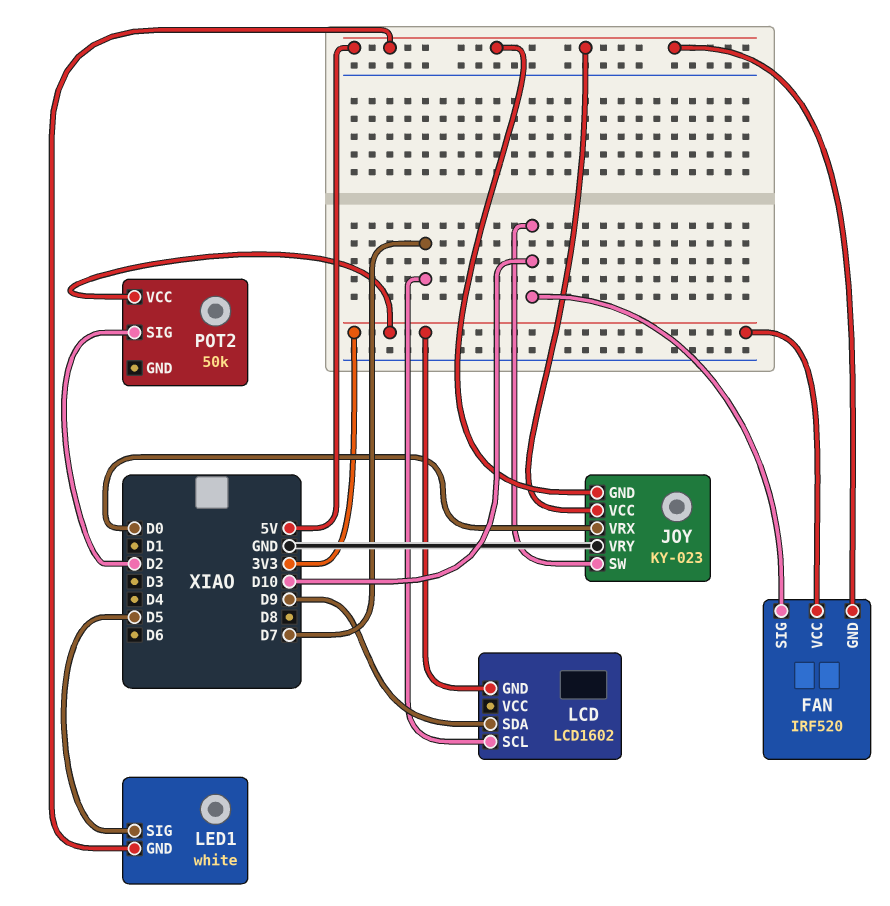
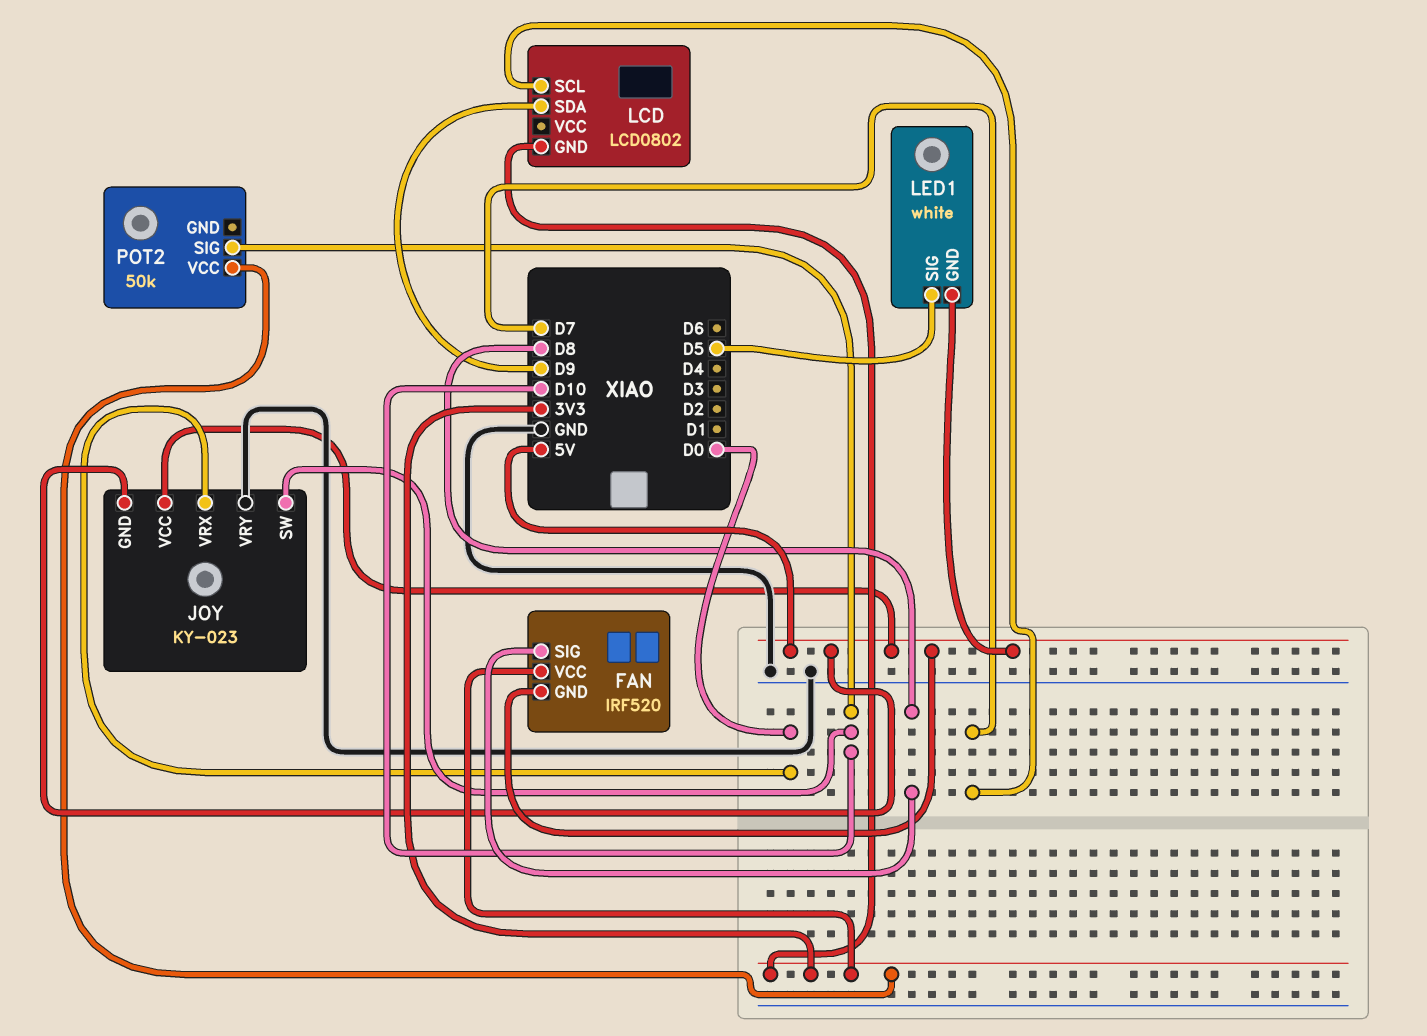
FAN pin SIG: D10 -> D8
LCD: LCD1602 -> LCD0802
POT2 pin SIG: D2 -> D10

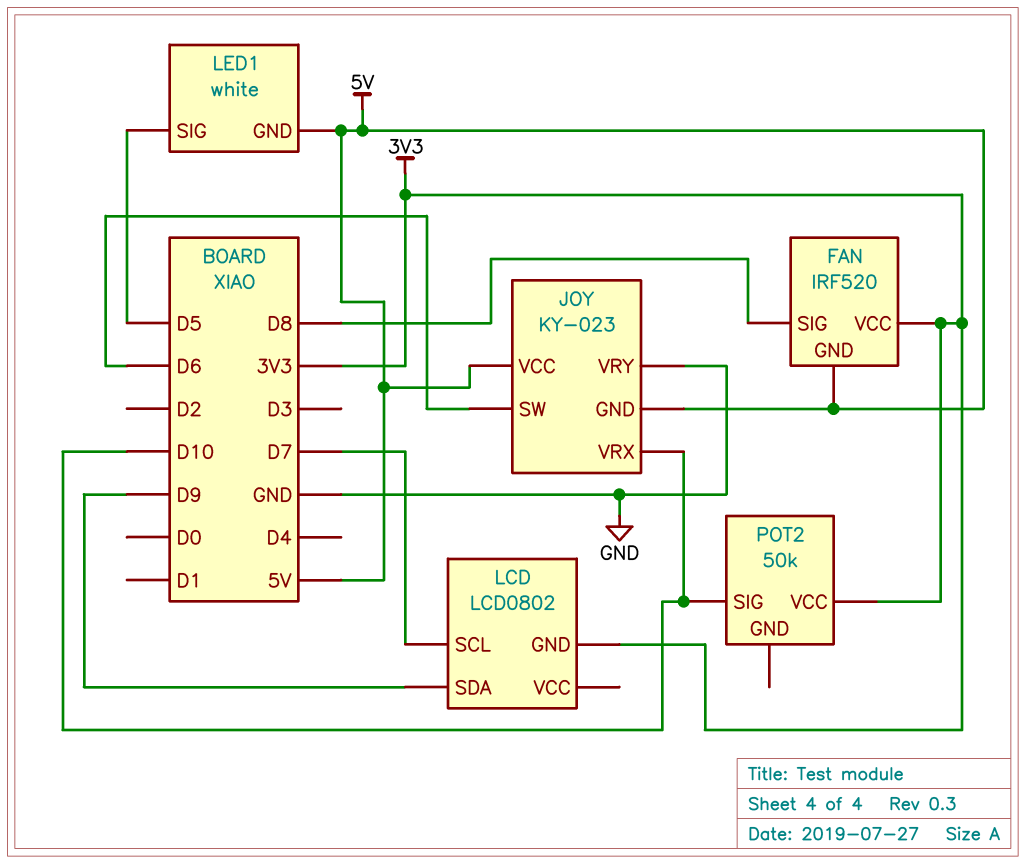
JOY pin SW: D10 -> D6
JOY pin VRX: D0 -> D10

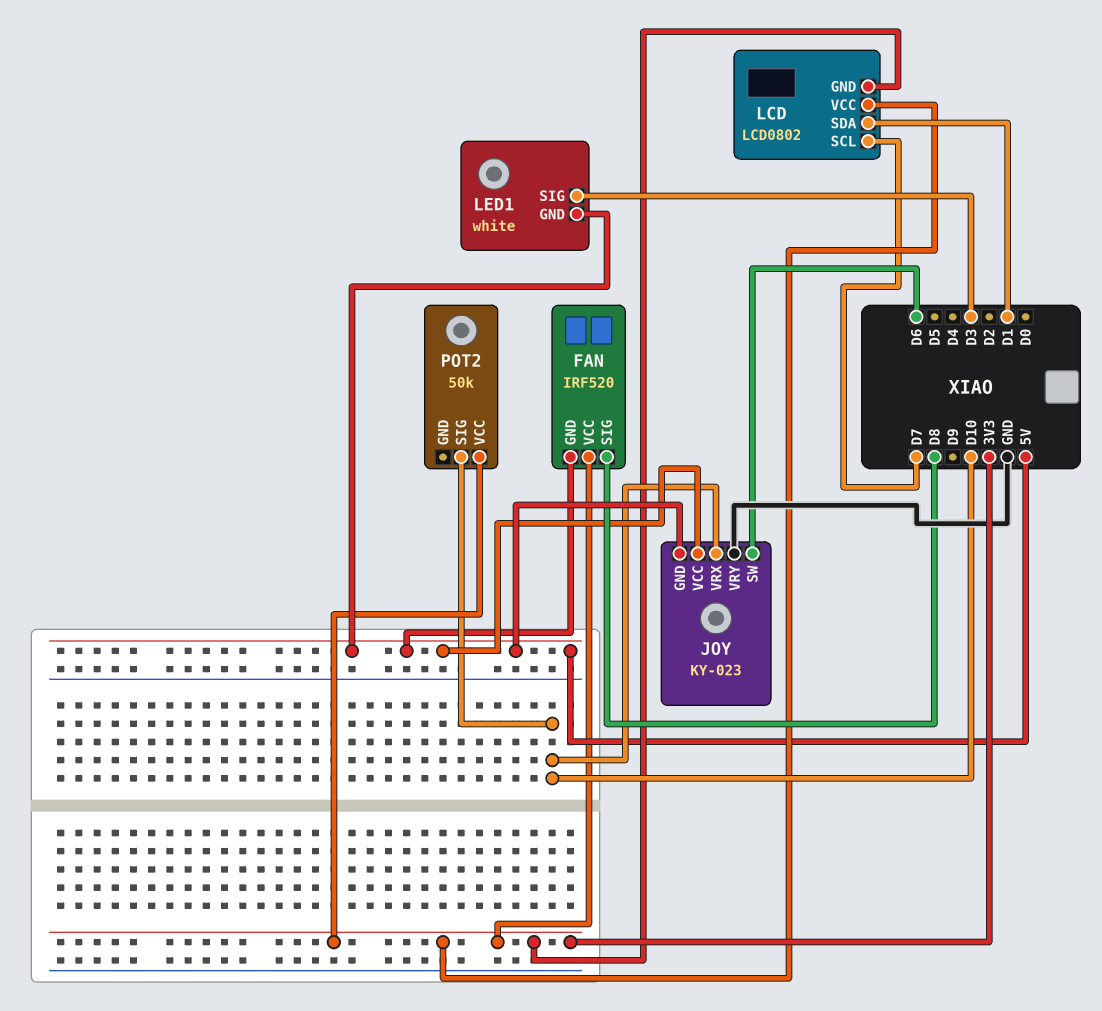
LCD pin SDA: D9 -> D1
LCD pin VCC: none -> 3V3
LED1 pin SIG: D5 -> D3

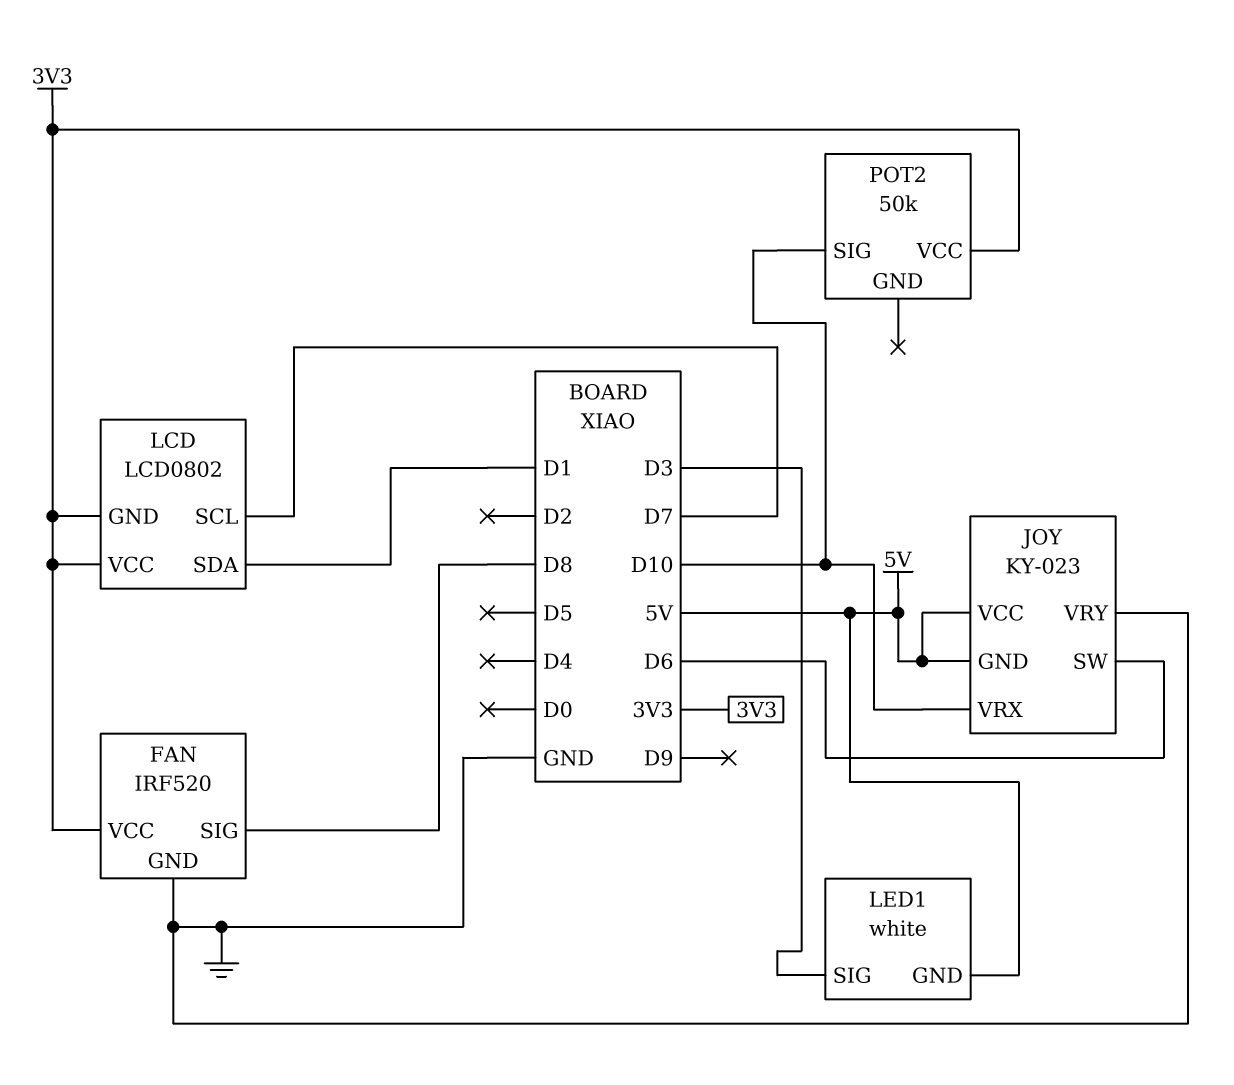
FAN pin GND: 5V -> GND

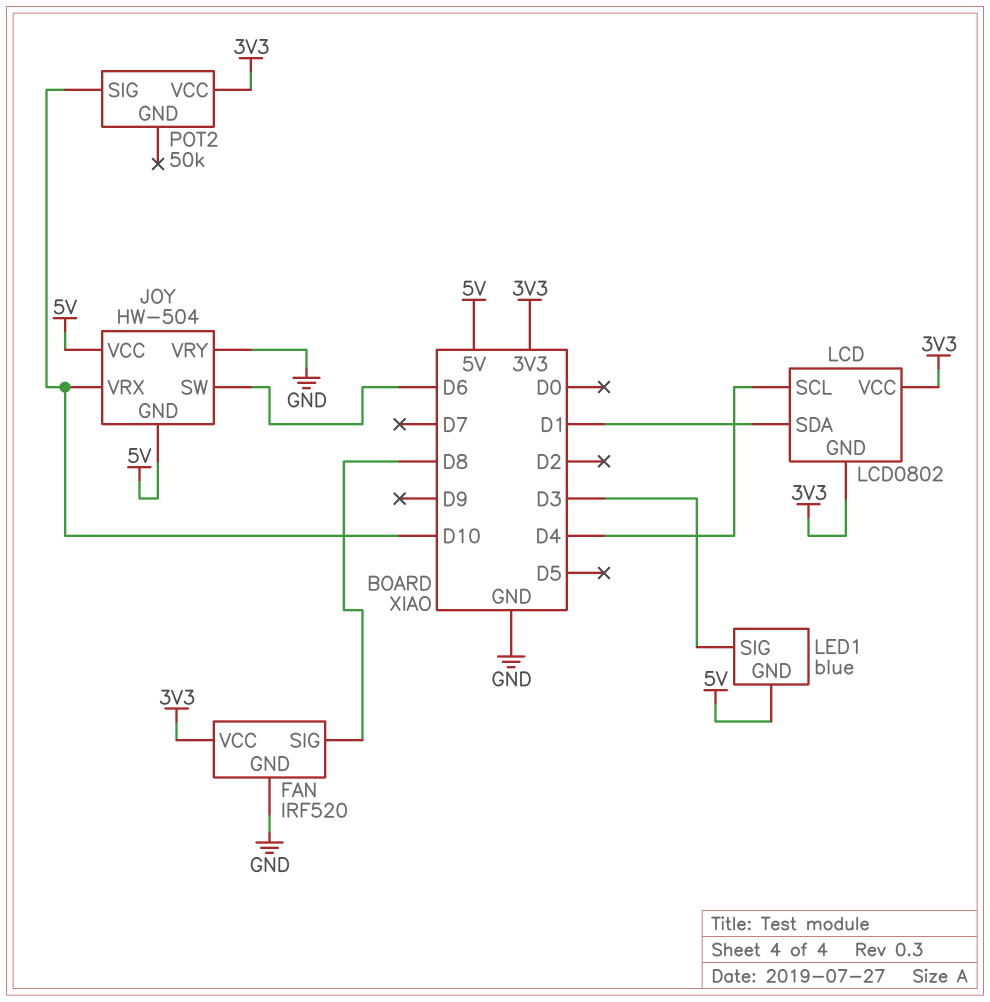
JOY: KY-023 -> HW-504
LCD pin SCL: D7 -> D4
LED1: white -> blue

